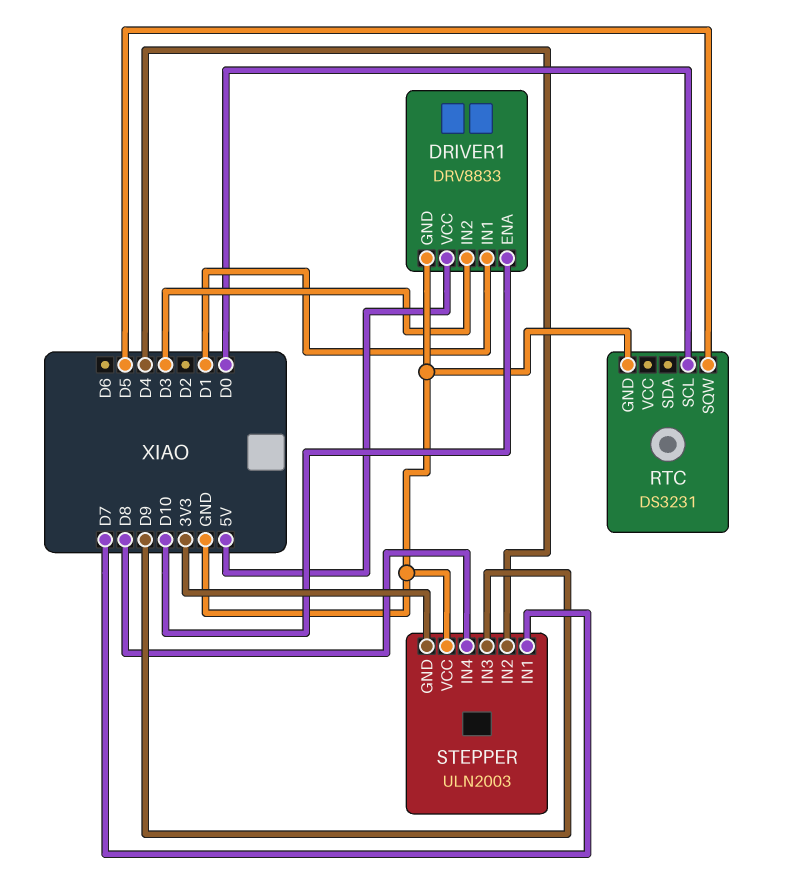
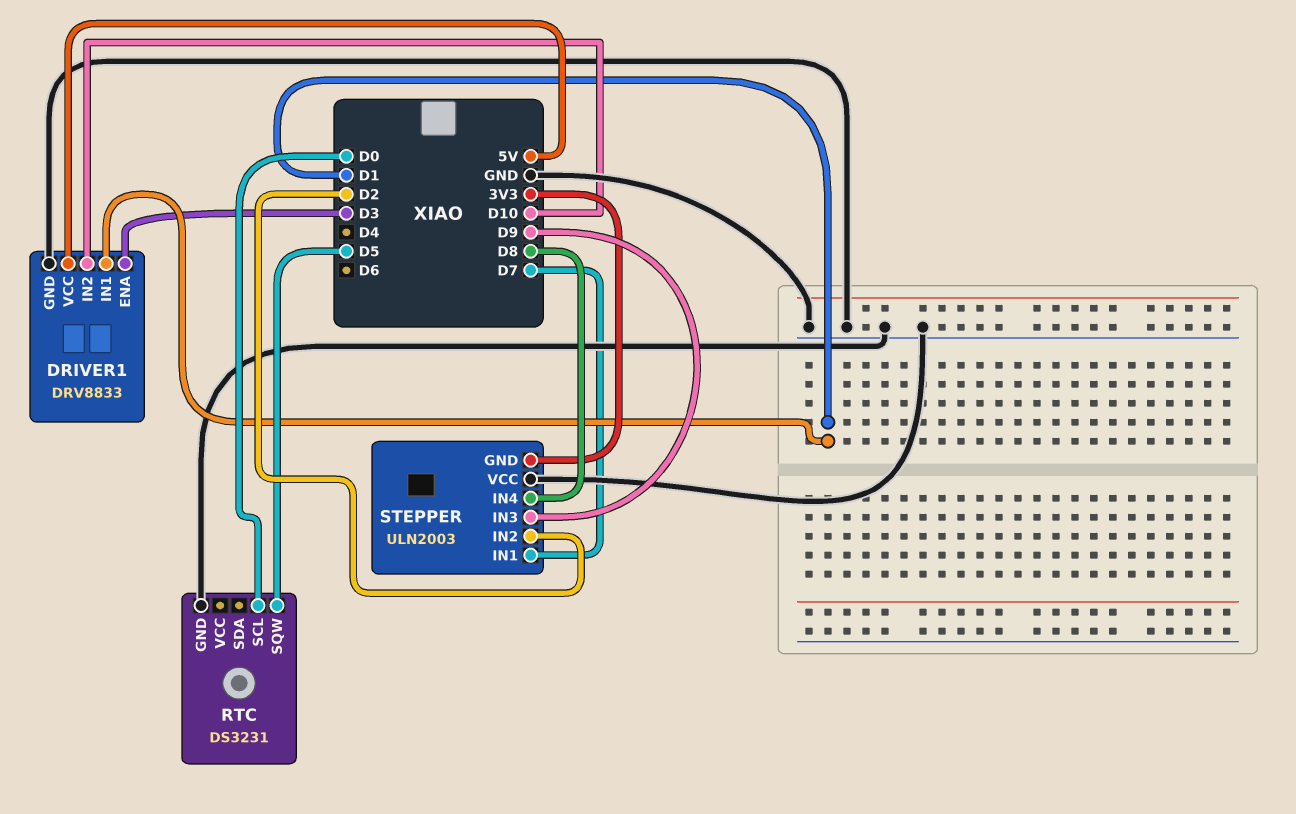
DRIVER1 pin ENA: D10 -> D3
DRIVER1 pin IN2: D3 -> D10
STEPPER pin IN2: D4 -> D2

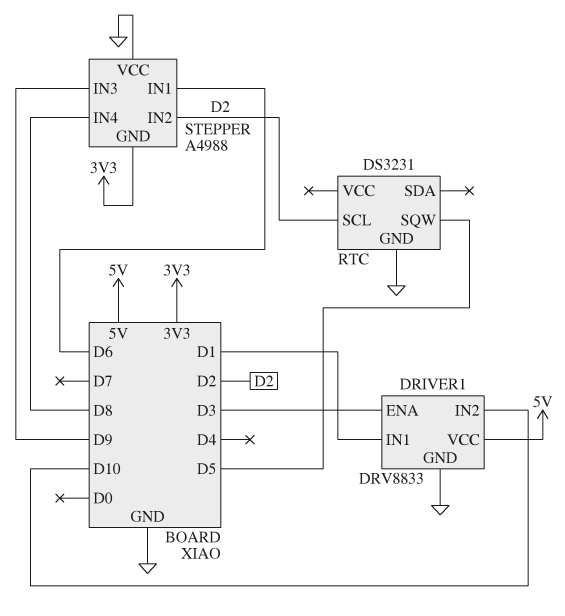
RTC pin SCL: D0 -> D2
STEPPER: ULN2003 -> A4988
STEPPER pin IN1: D7 -> D6

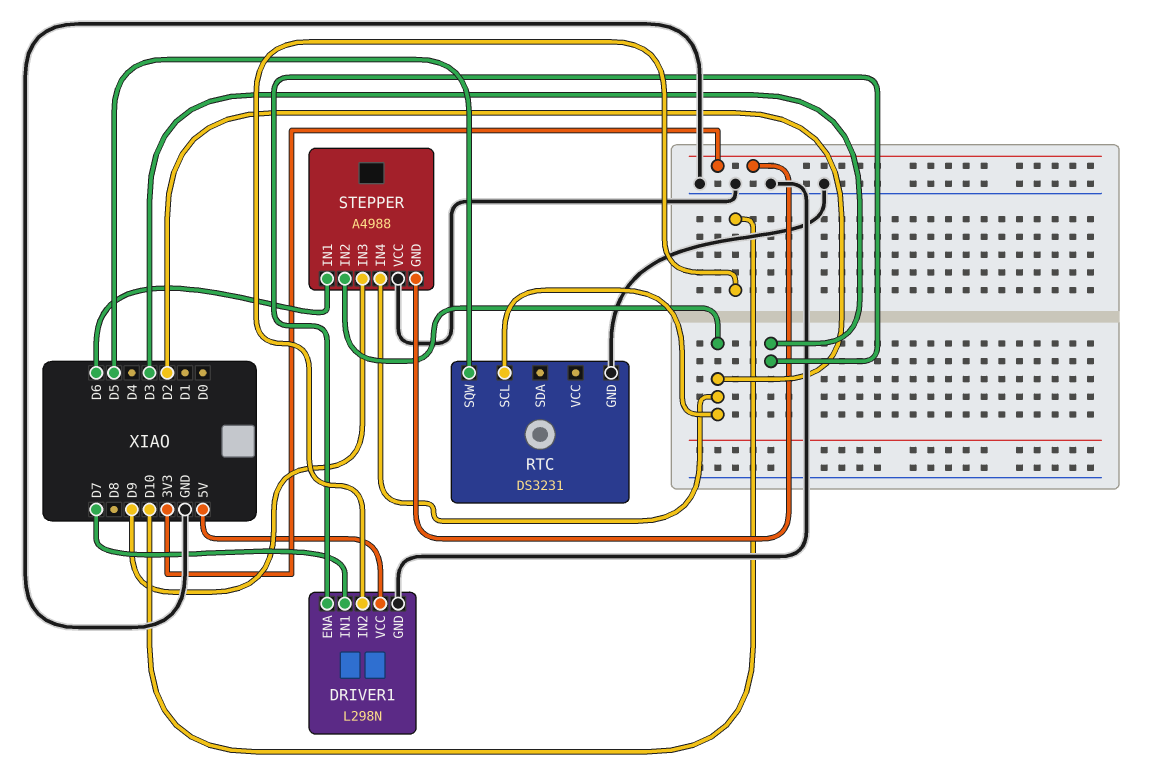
DRIVER1: DRV8833 -> L298N
DRIVER1 pin IN1: D1 -> D7
STEPPER pin IN4: D8 -> D2

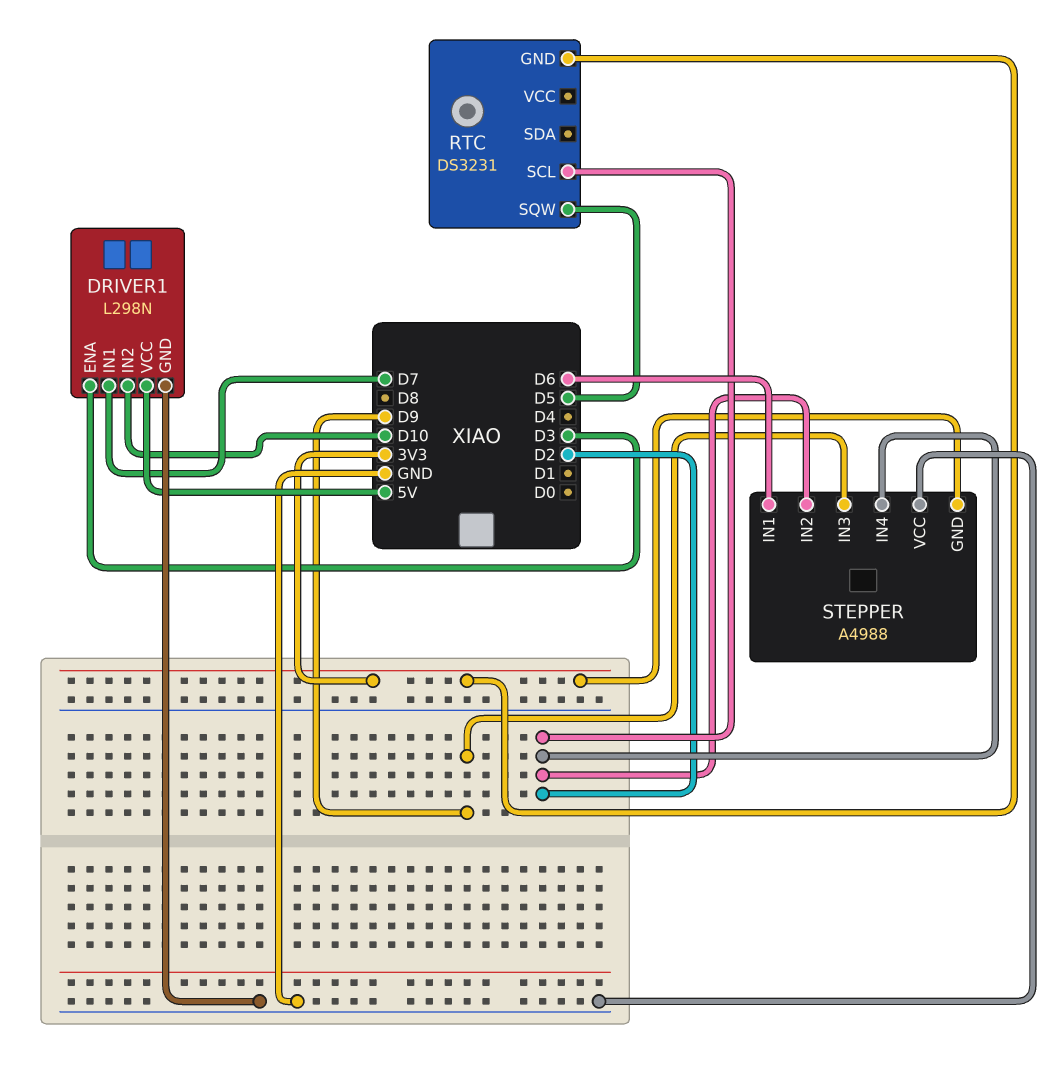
RTC pin GND: GND -> 3V3

